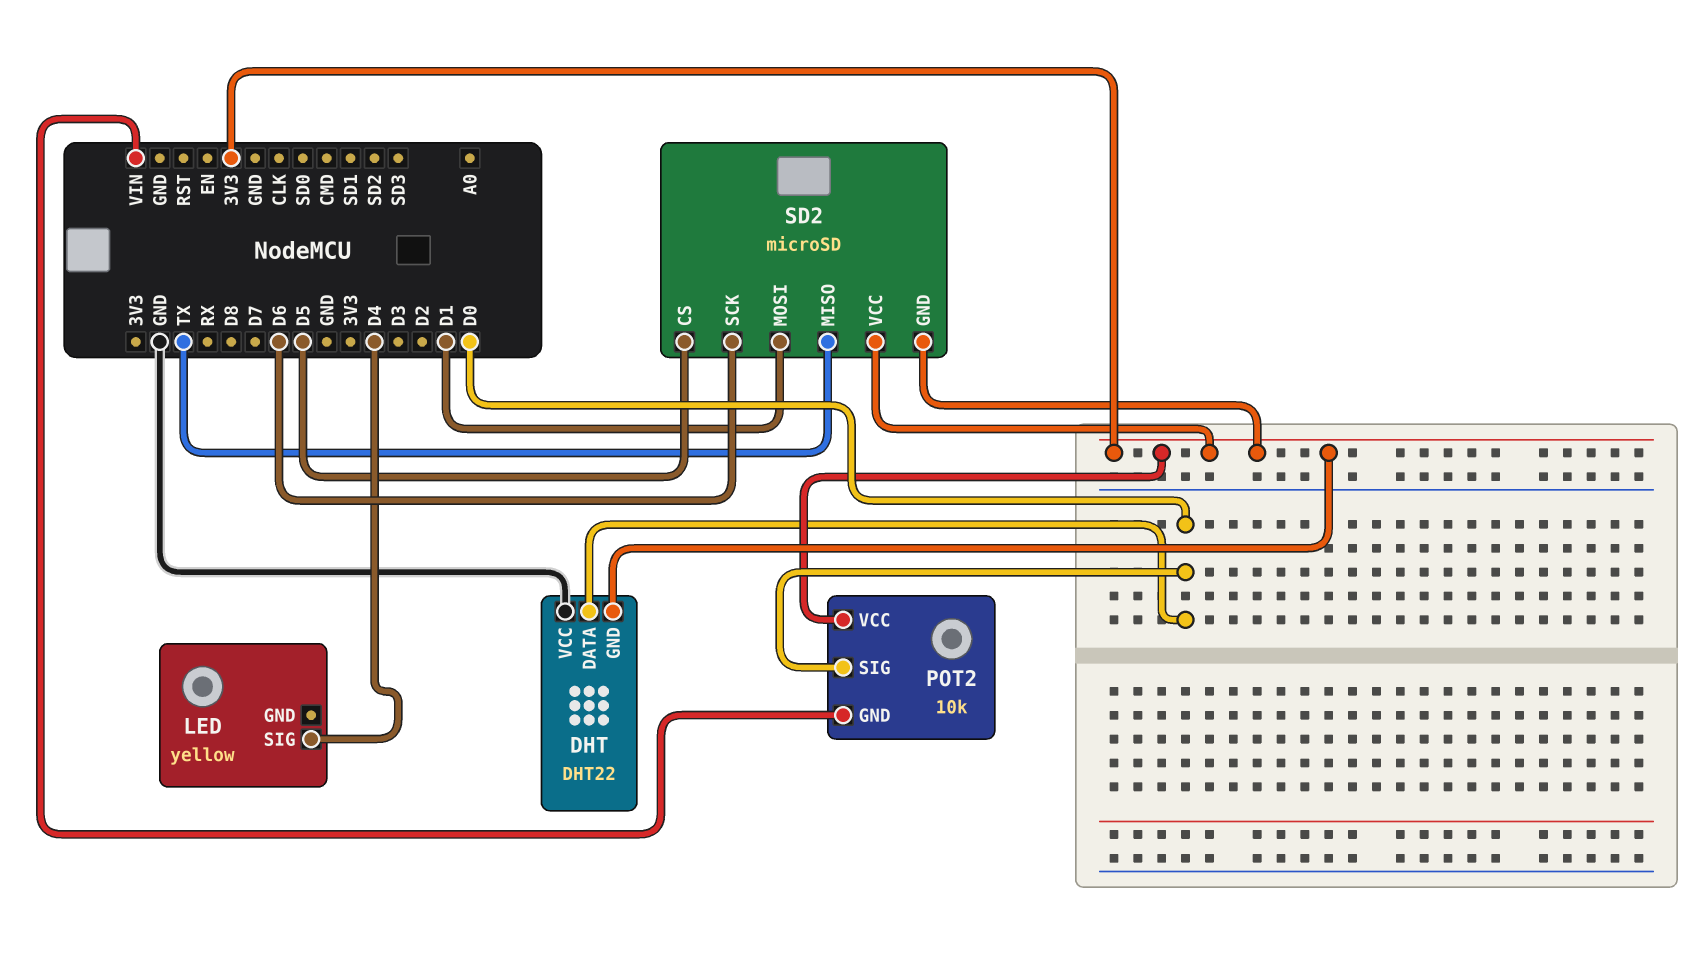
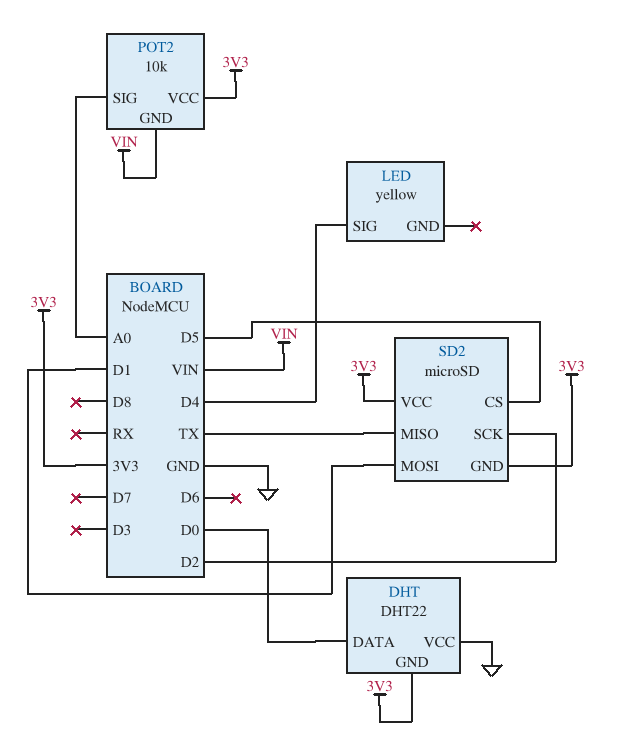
POT2 pin SIG: D0 -> A0
SD2 pin SCK: D6 -> D2

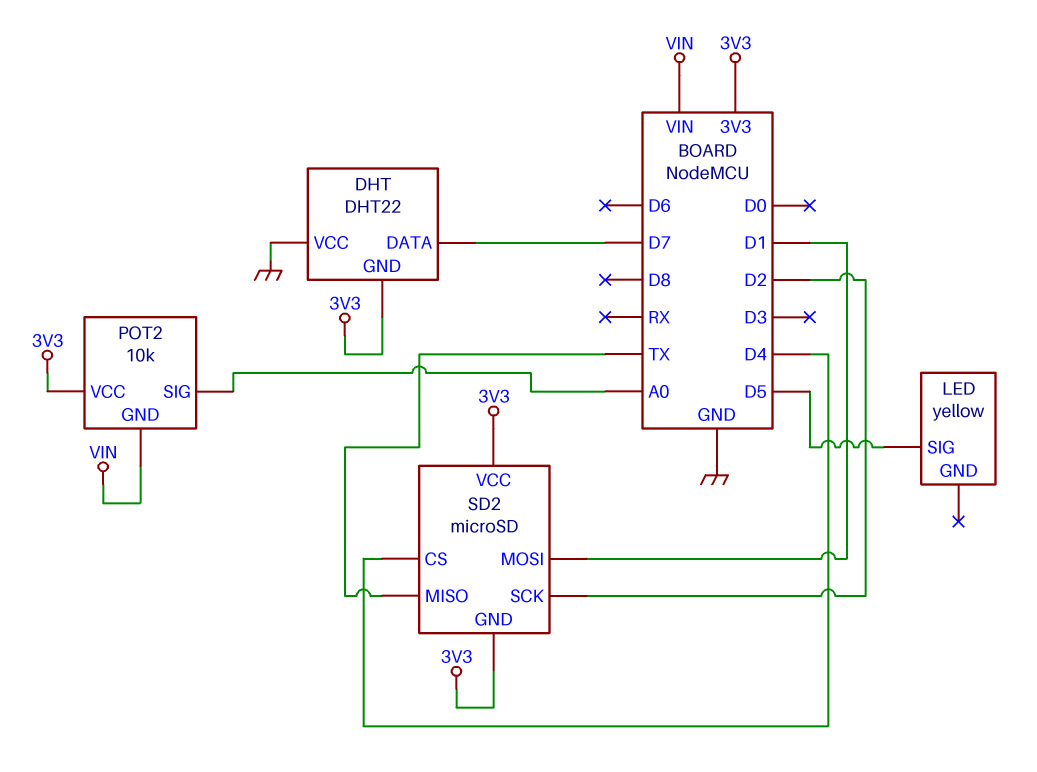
DHT pin DATA: D0 -> D7
LED pin SIG: D4 -> D5
SD2 pin CS: D5 -> D4

